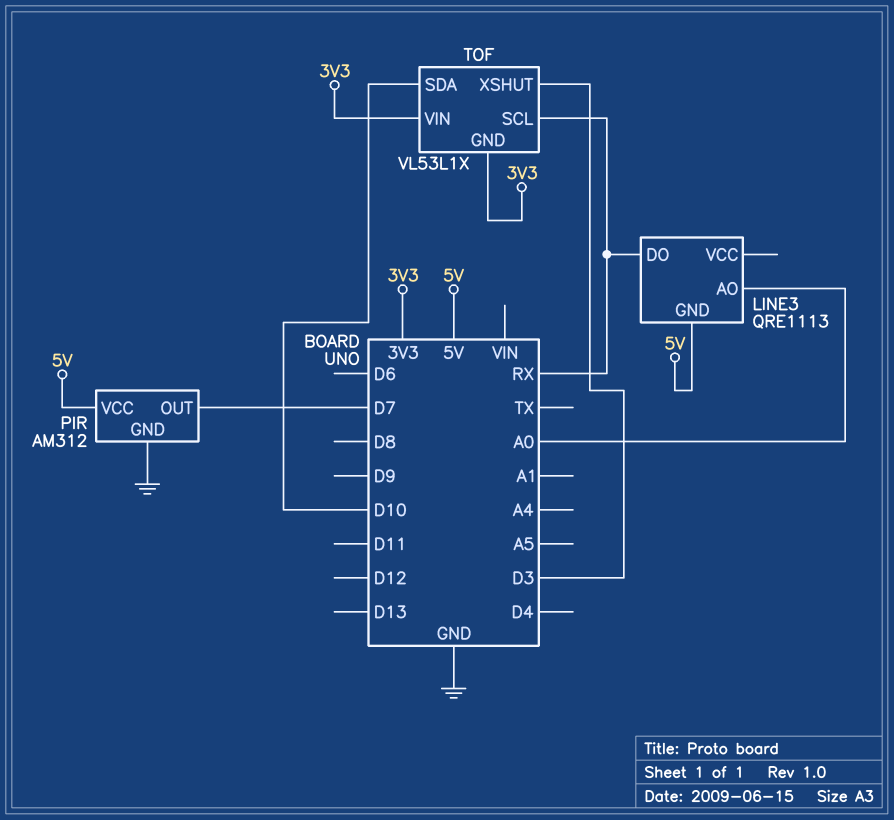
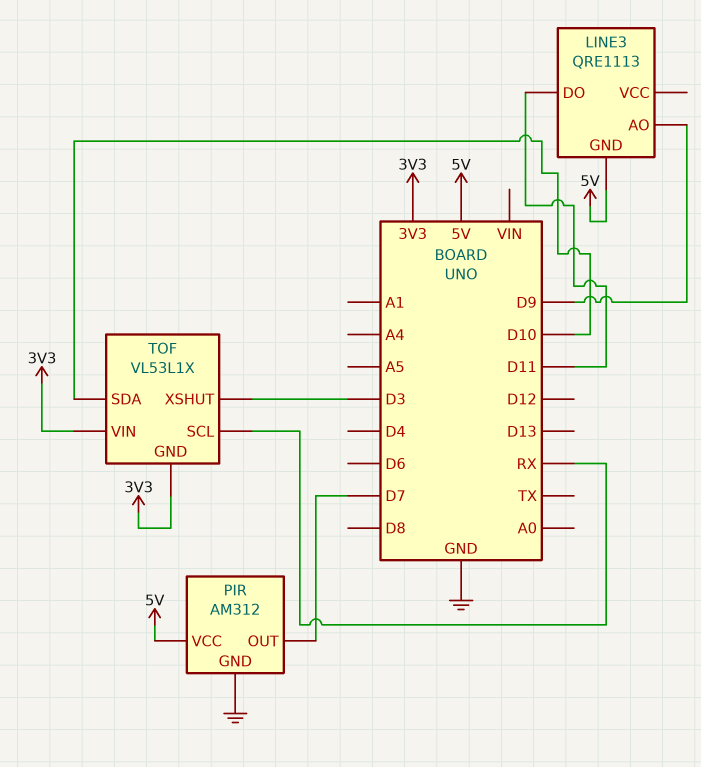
LINE3 pin AO: A0 -> D9
LINE3 pin DO: RX -> D11

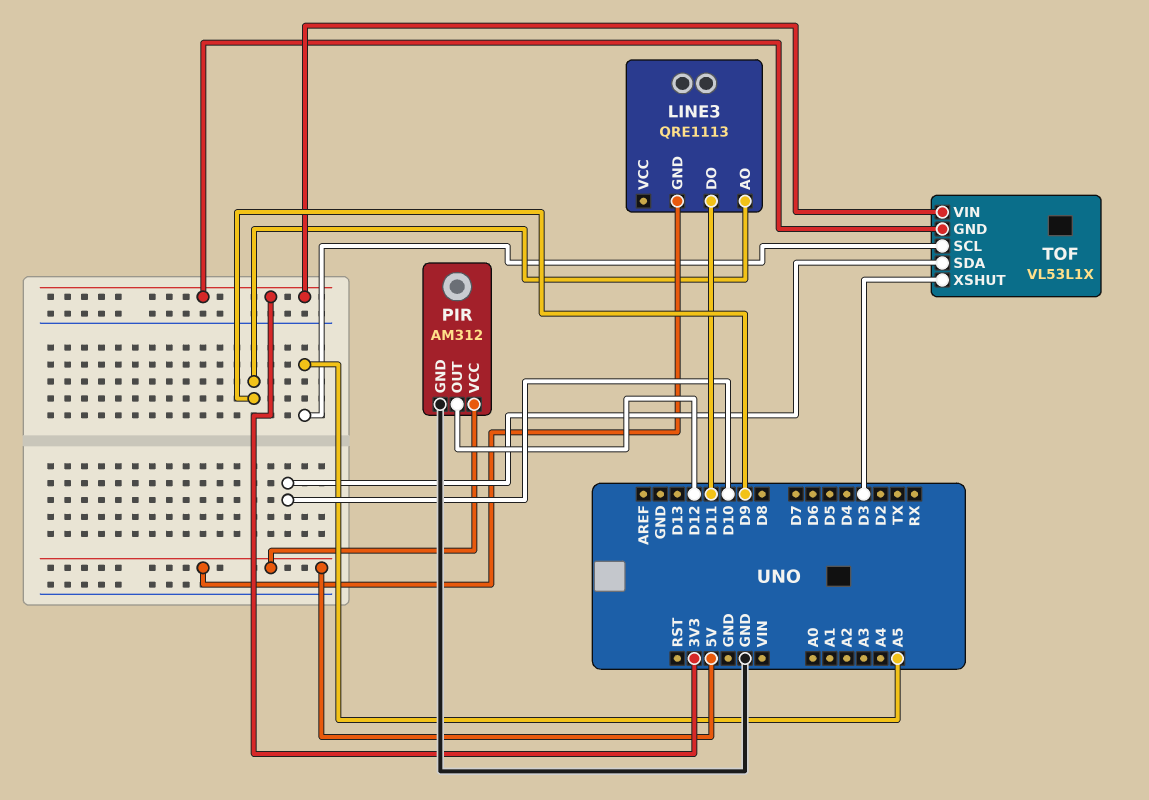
PIR pin OUT: D7 -> D12
TOF pin SCL: RX -> A5

